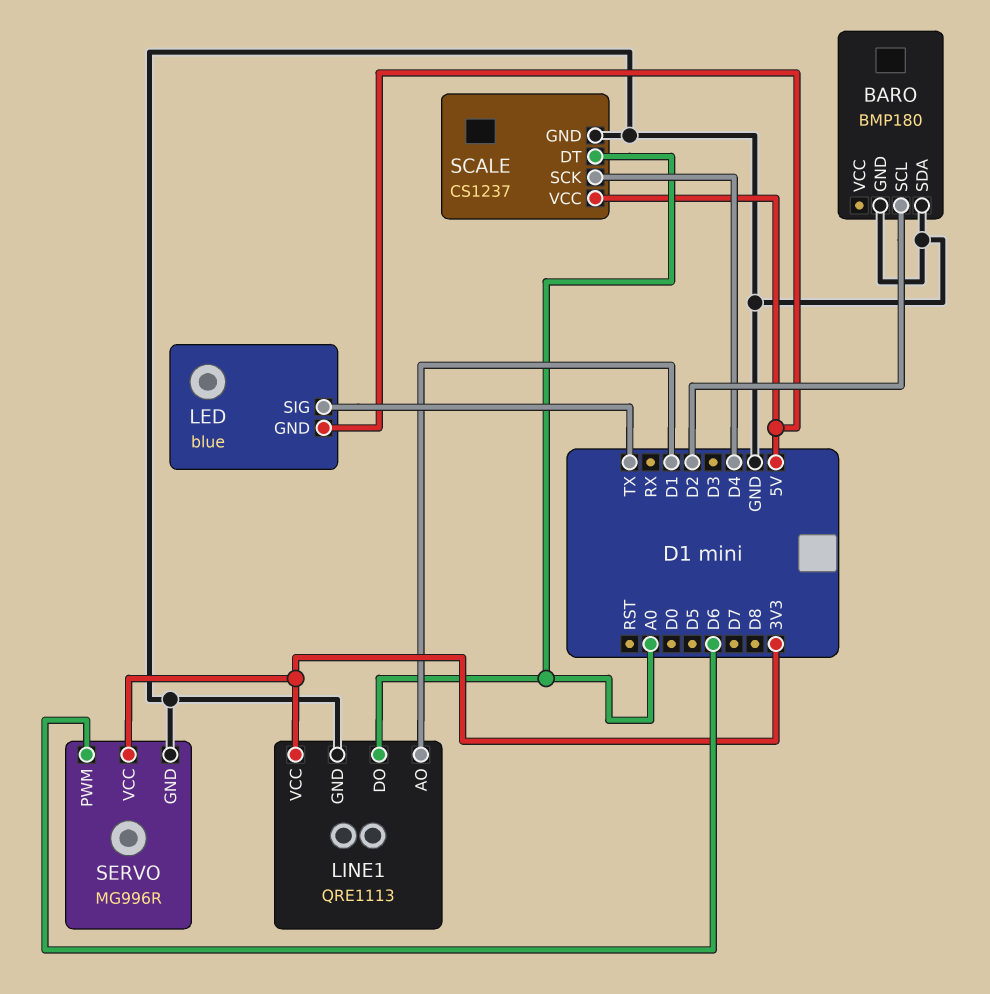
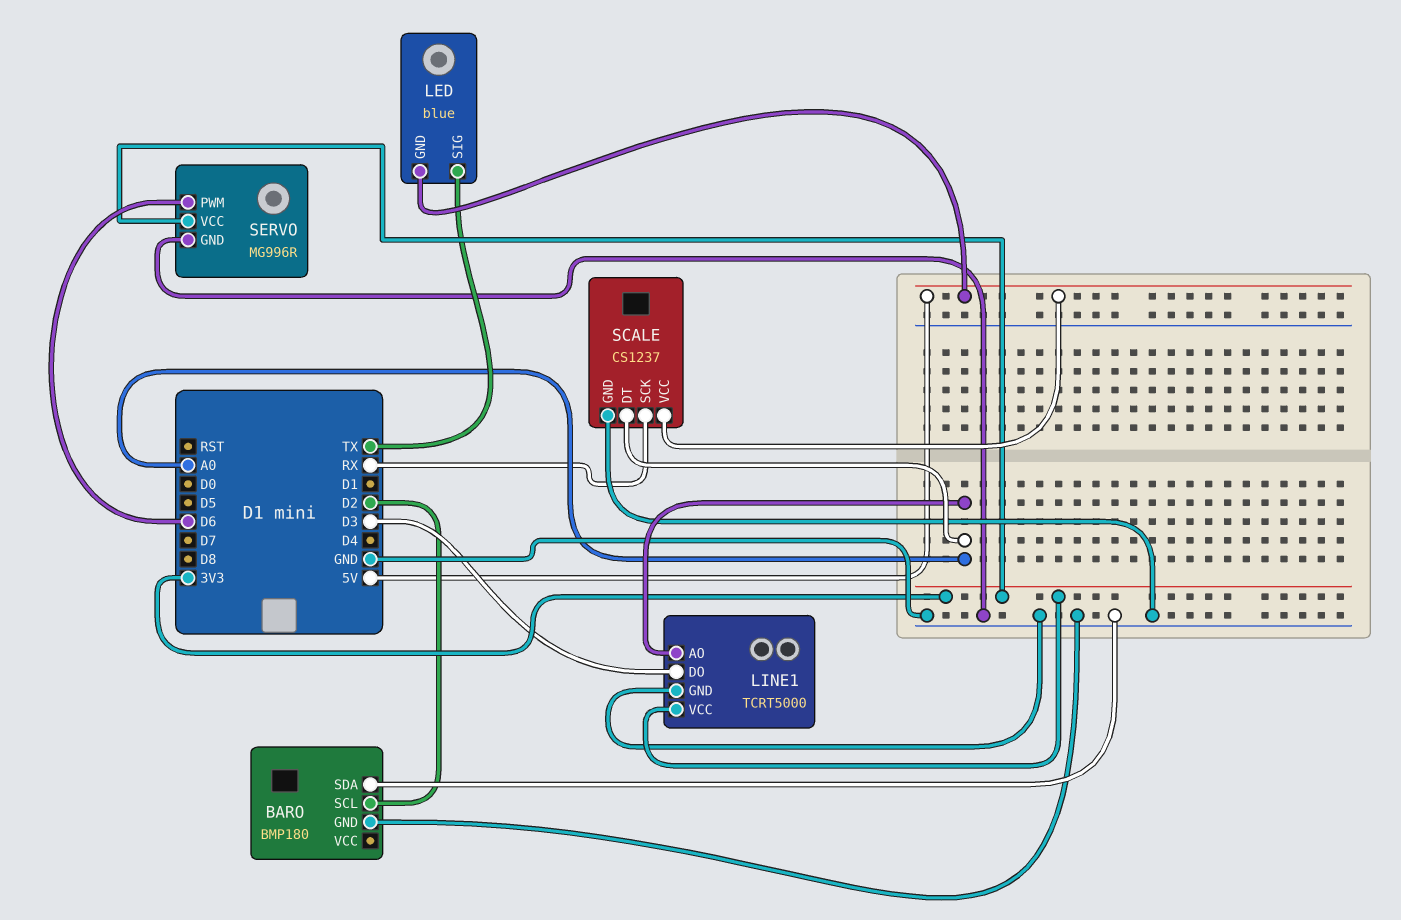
LINE1: QRE1113 -> TCRT5000
LINE1 pin AO: D1 -> A0
LINE1 pin DO: A0 -> D3
SCALE pin SCK: D4 -> RX

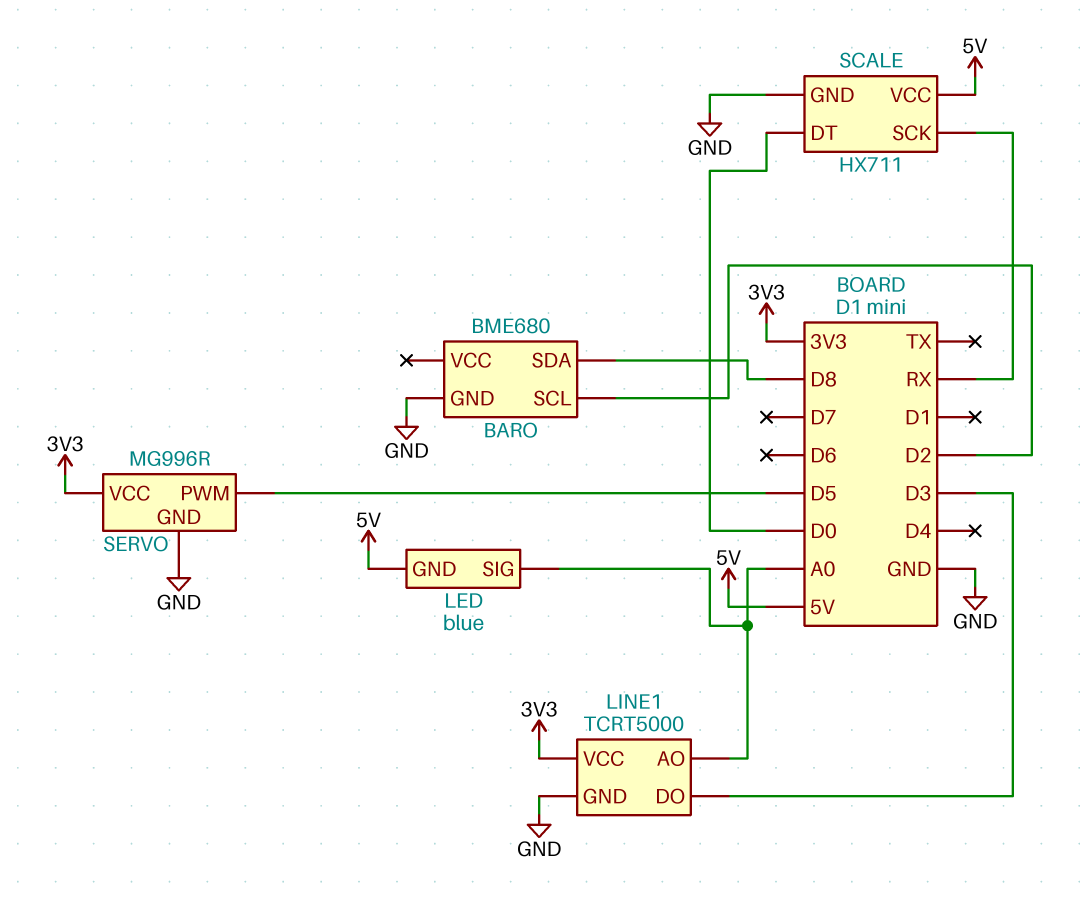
BARO: BMP180 -> BME680
BARO pin SDA: GND -> D8
LED pin SIG: TX -> A0
SCALE: CS1237 -> HX711
SCALE pin DT: A0 -> D0
SERVO pin PWM: D6 -> D5

